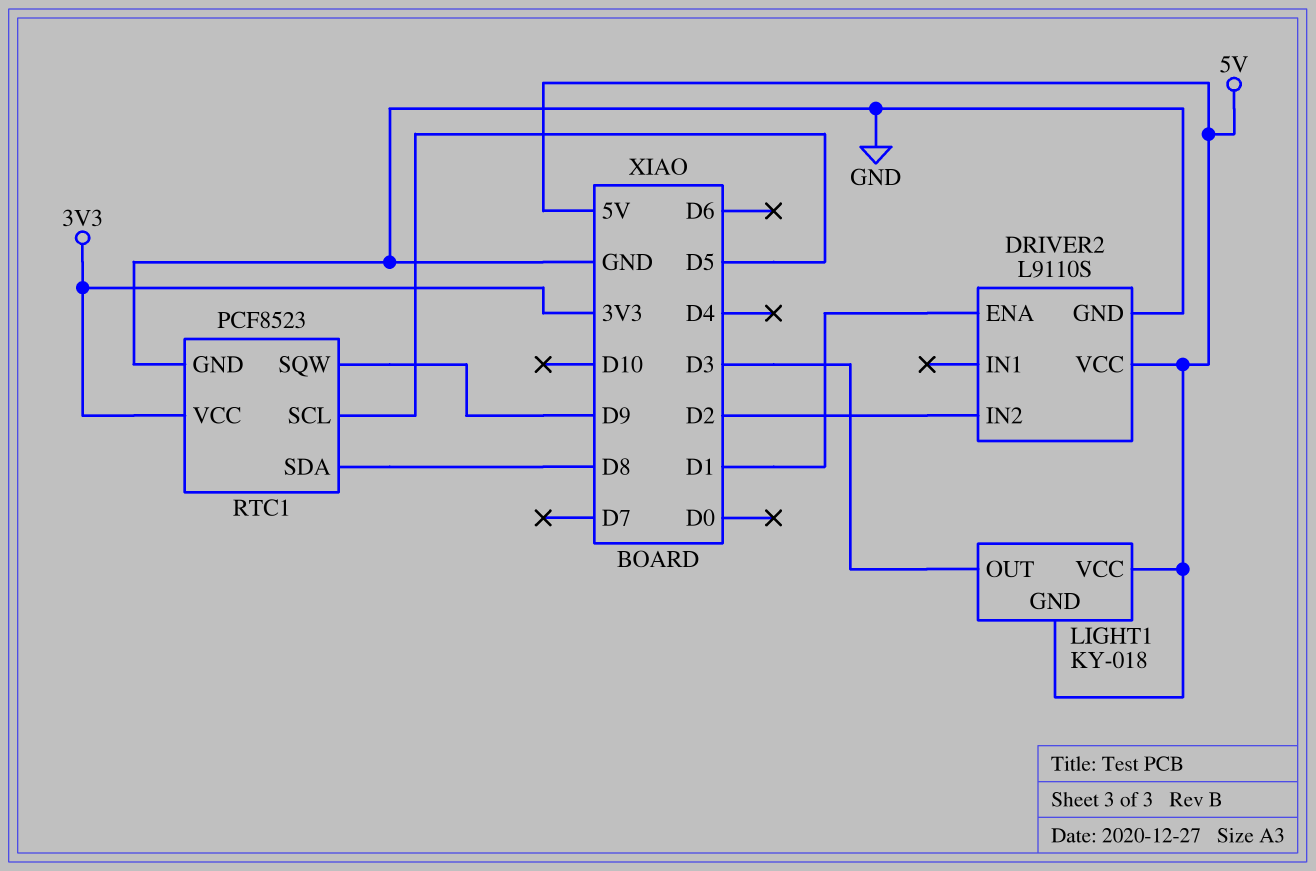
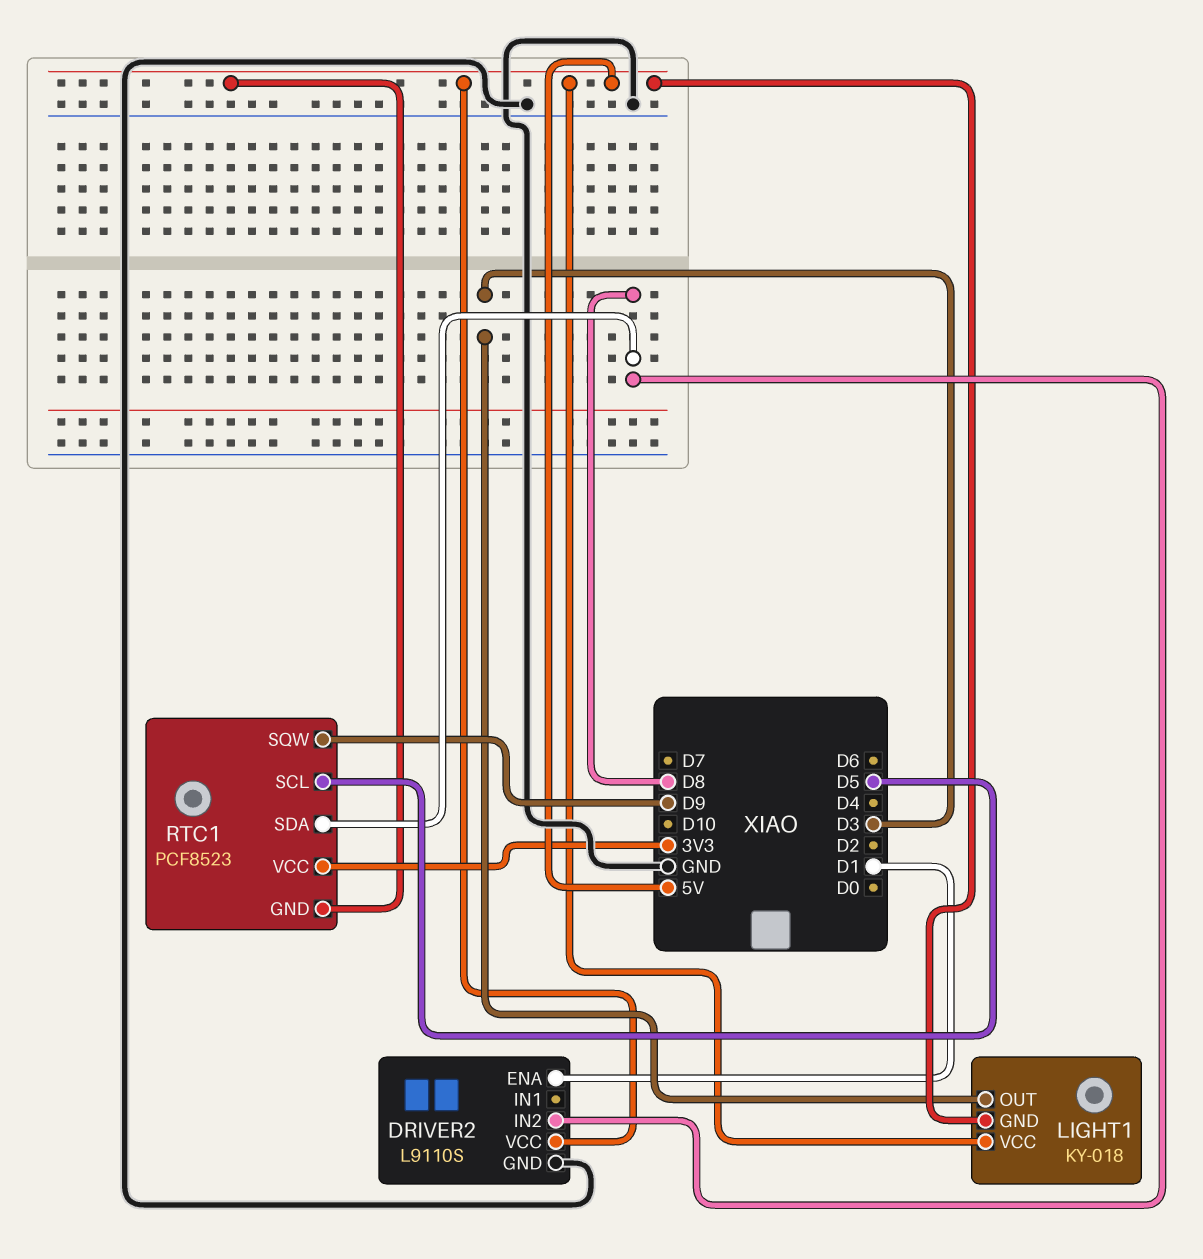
DRIVER2 pin IN2: D2 -> D8
RTC1 pin GND: GND -> 5V

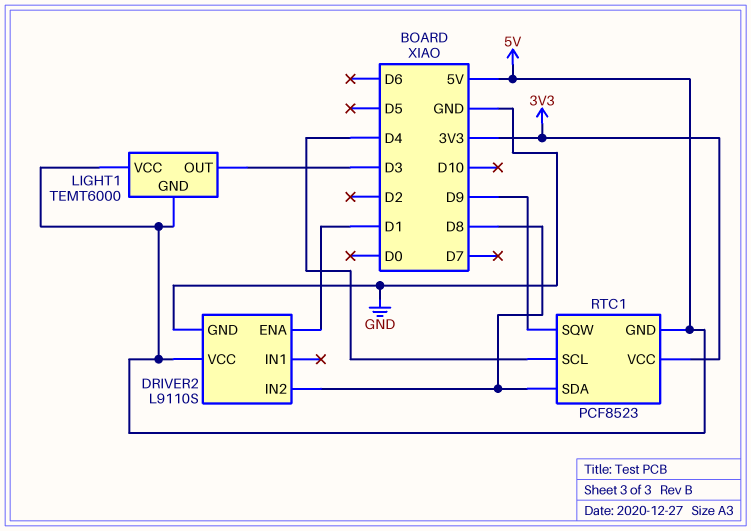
LIGHT1: KY-018 -> TEMT6000
RTC1 pin SCL: D5 -> D4

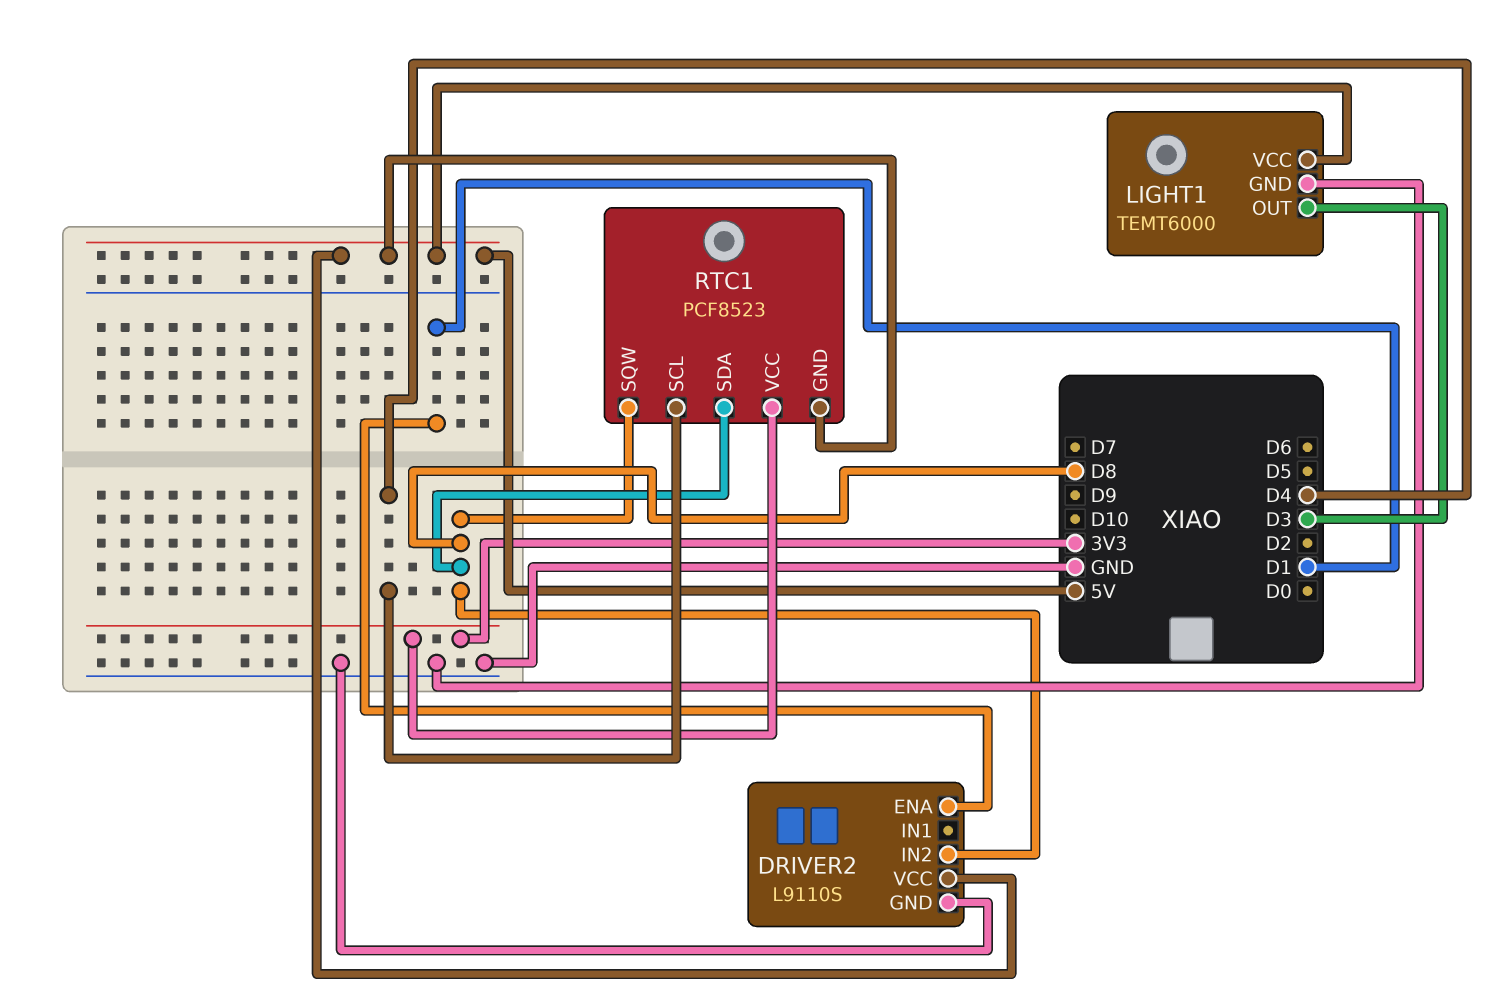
LIGHT1 pin GND: 5V -> GND
RTC1 pin SQW: D9 -> D8

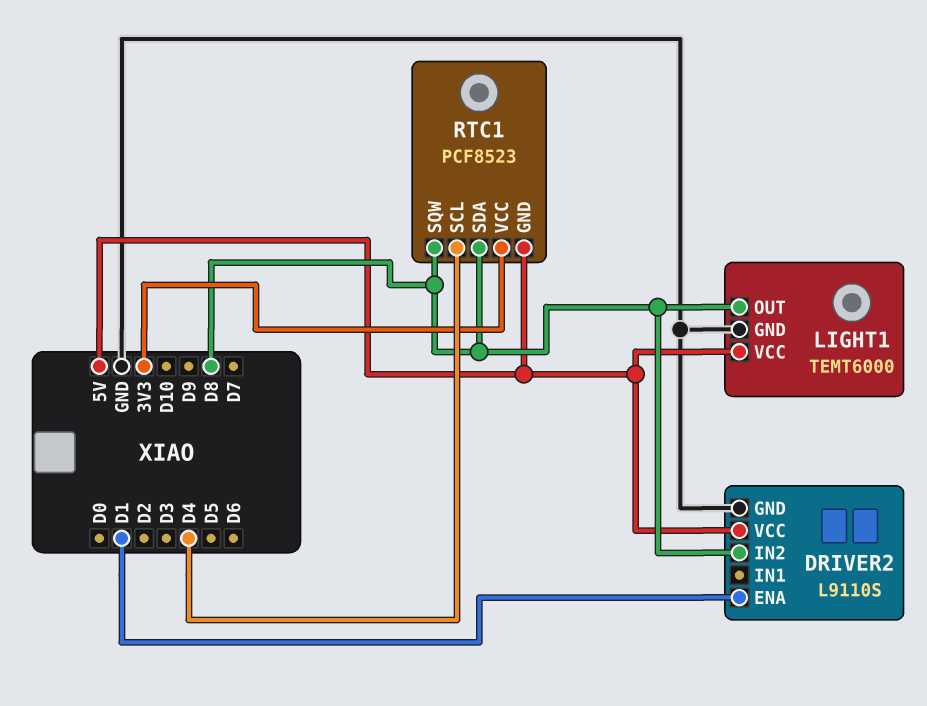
LIGHT1 pin OUT: D3 -> D8

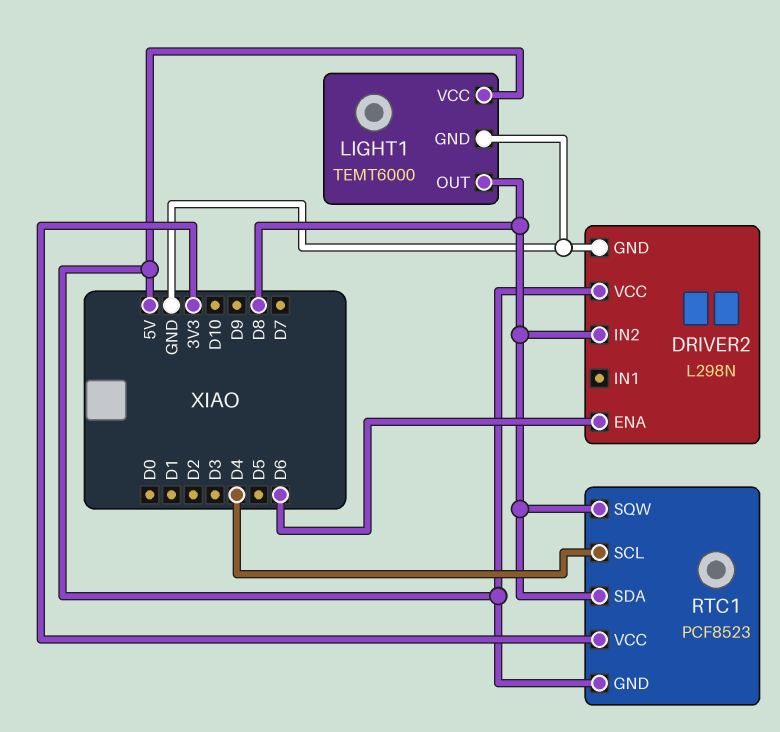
DRIVER2: L9110S -> L298N
DRIVER2 pin ENA: D1 -> D6

